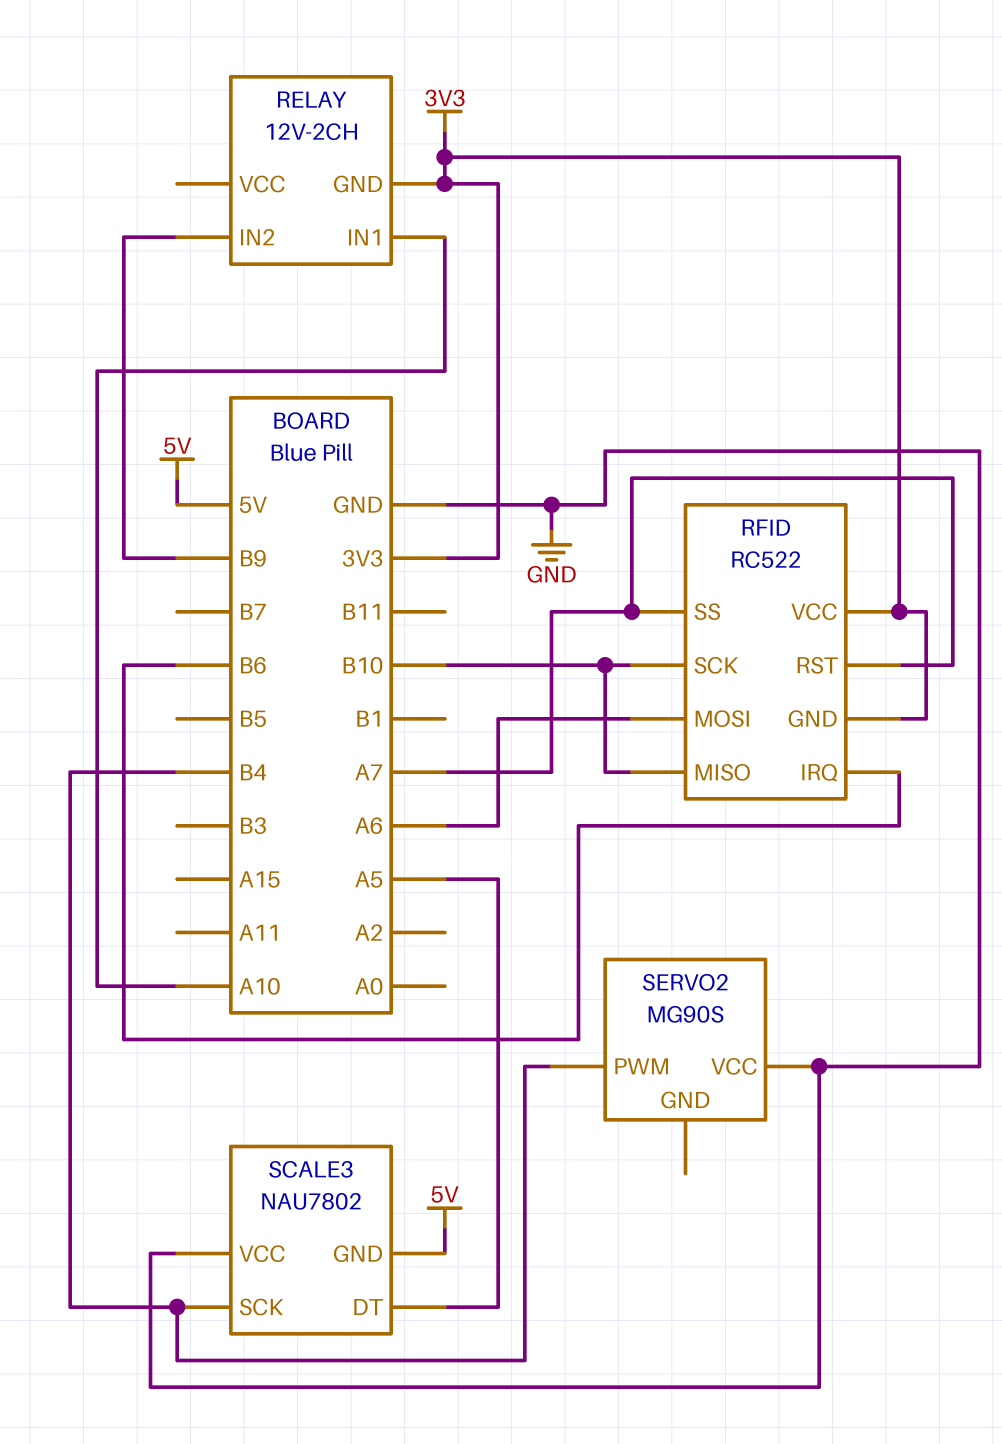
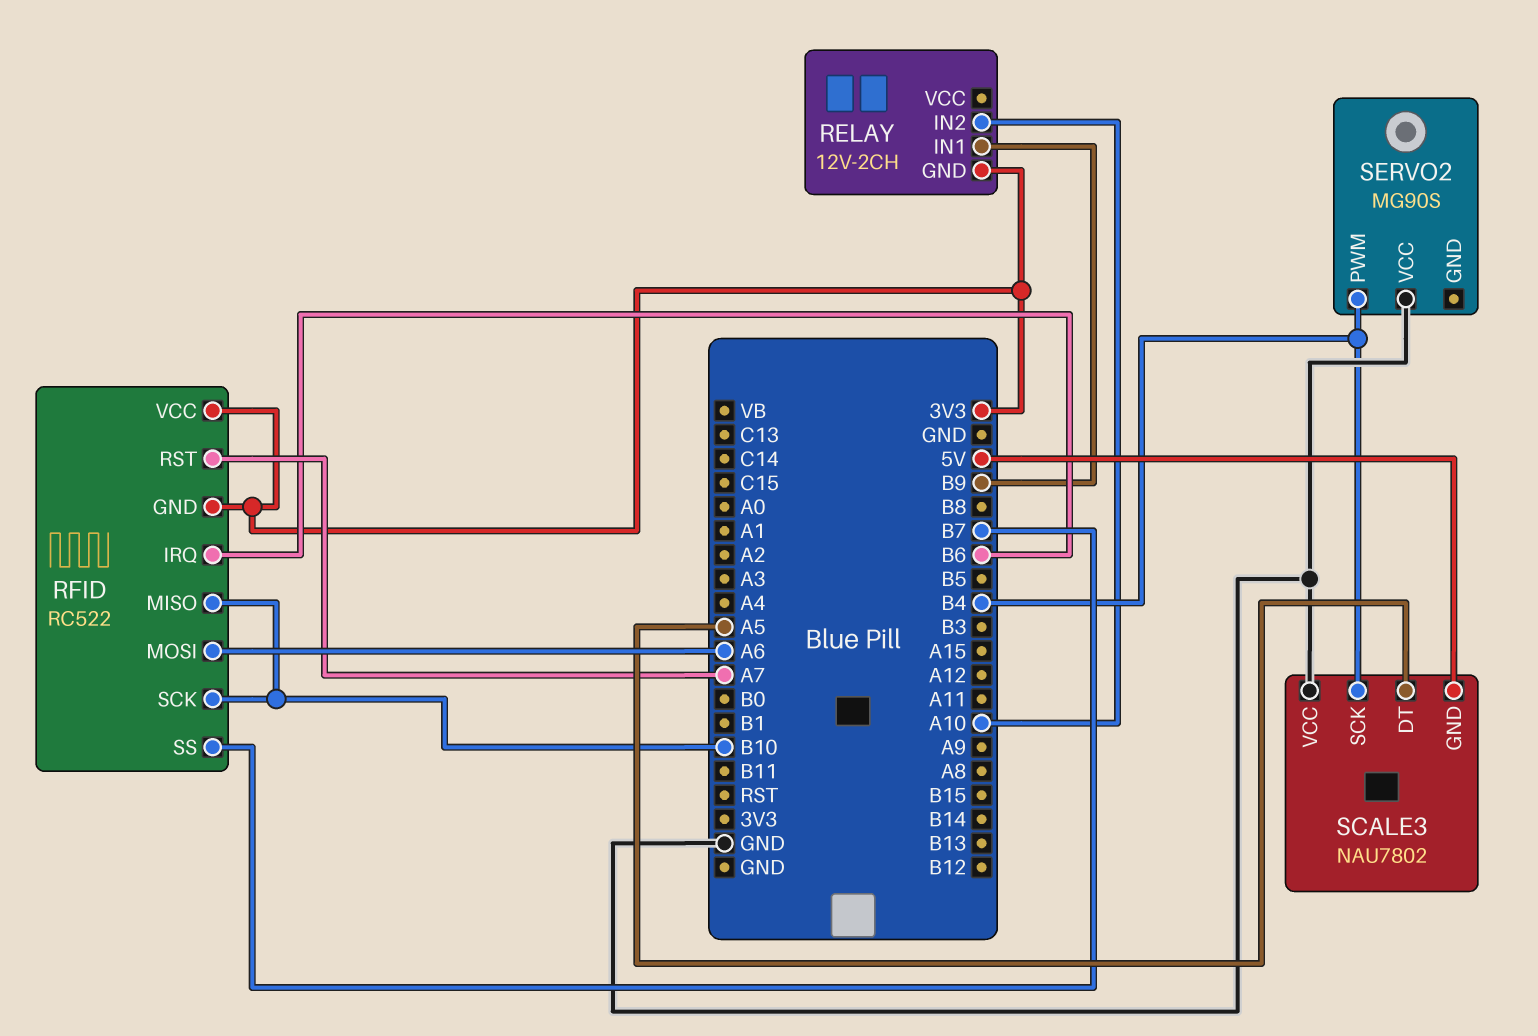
RELAY pin IN1: A10 -> B9
RELAY pin IN2: B9 -> A10
RFID pin SS: A7 -> B7

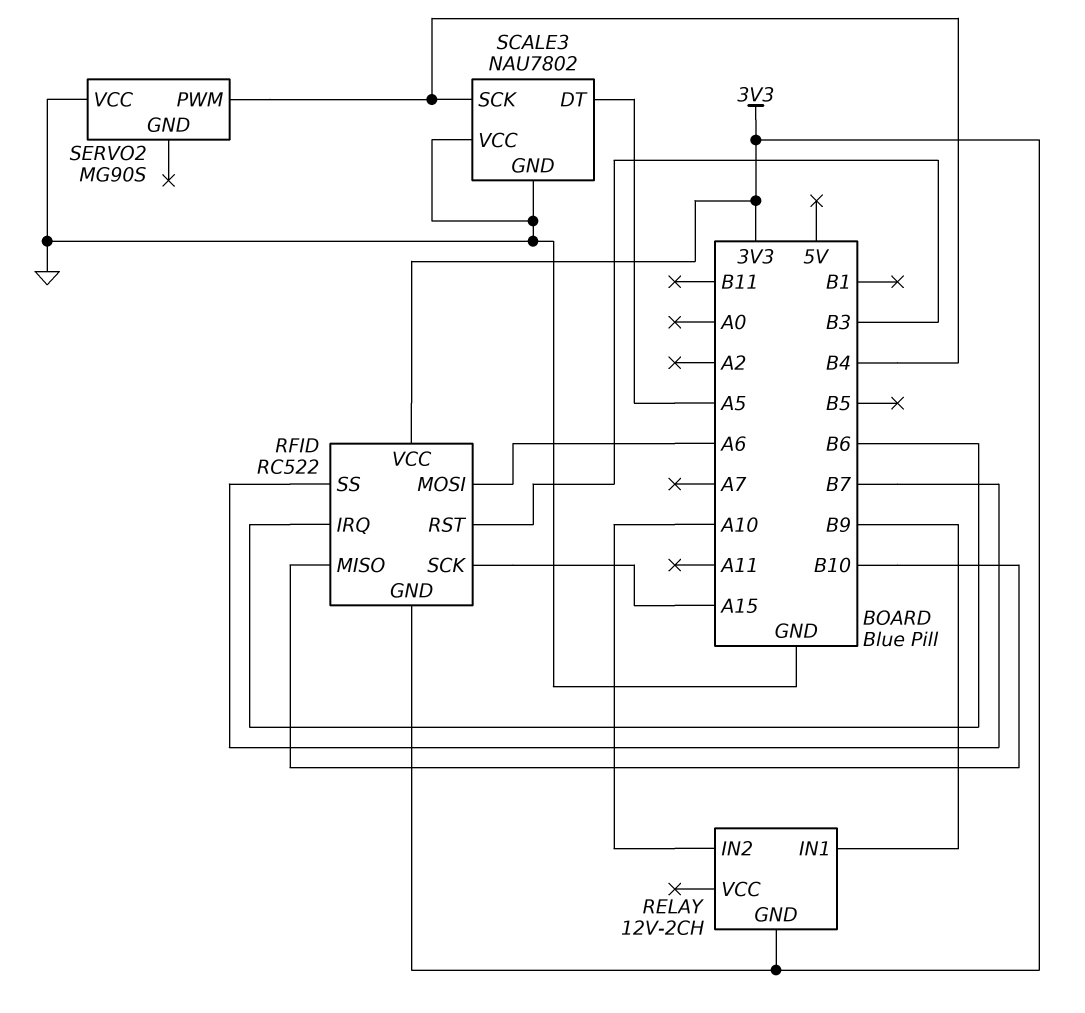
RFID pin RST: A7 -> B3
RFID pin SCK: B10 -> A15
SCALE3 pin GND: 5V -> GND

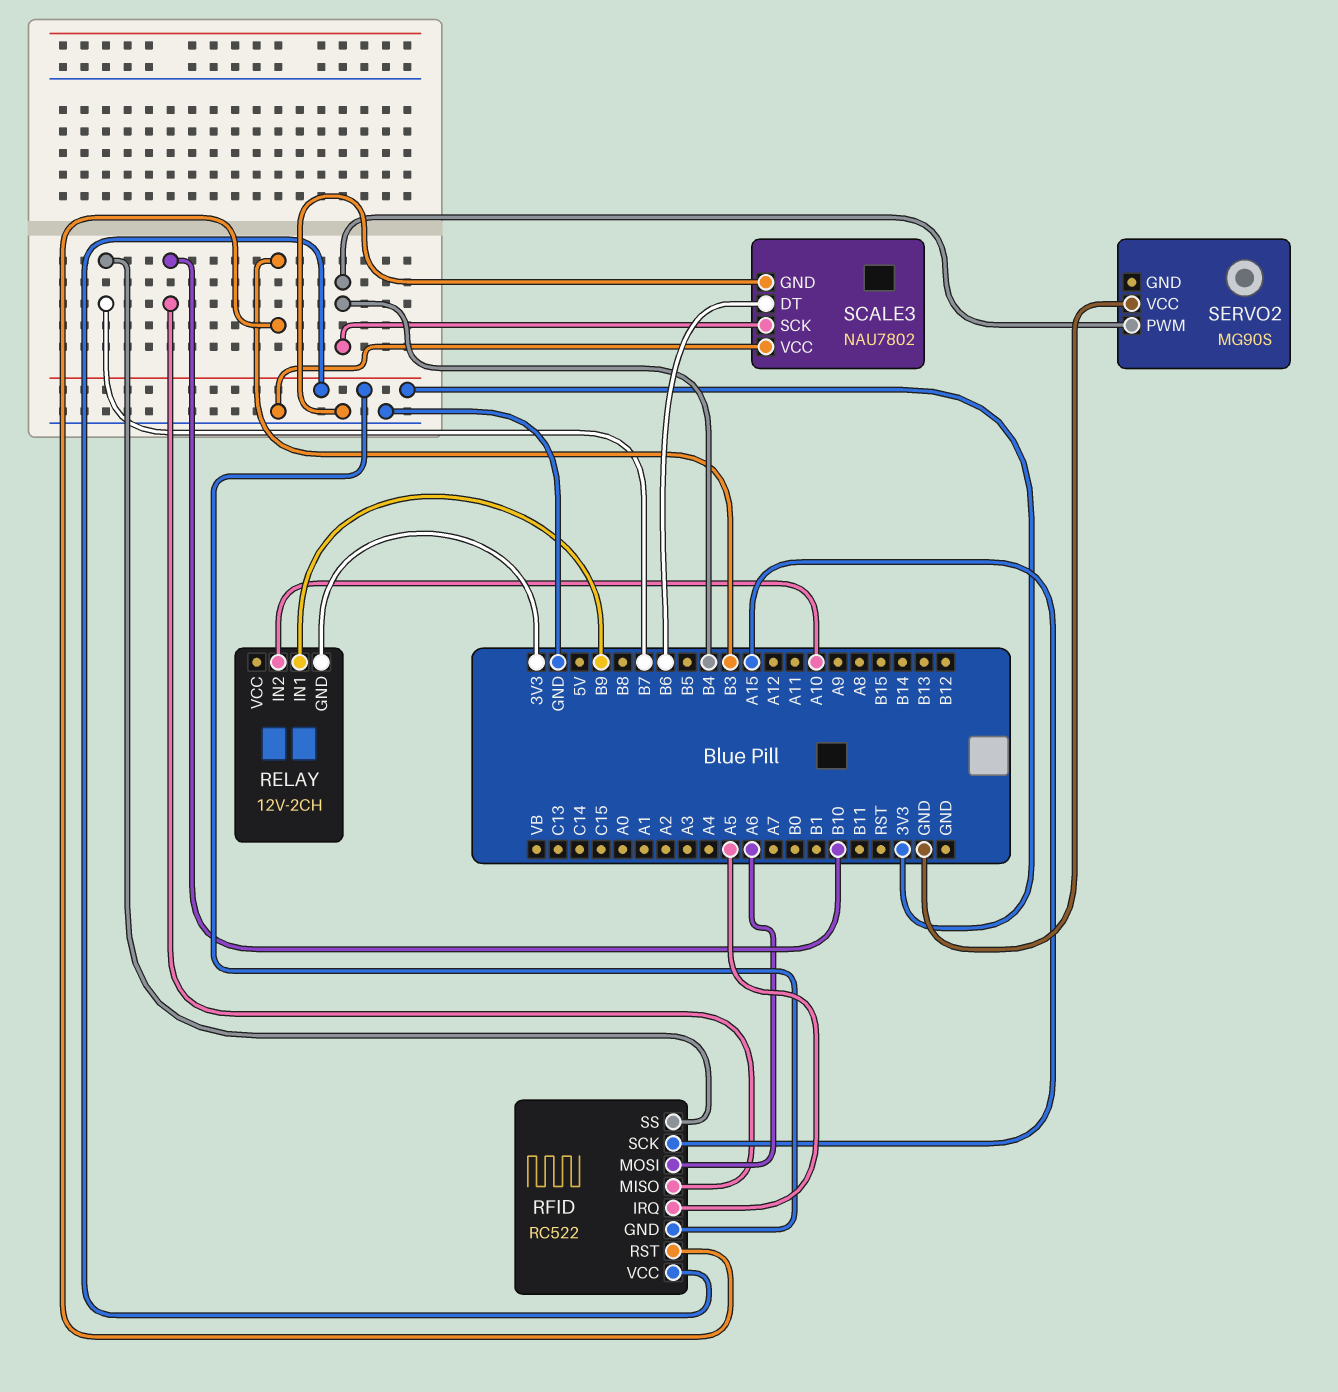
RFID pin IRQ: B6 -> A5
SCALE3 pin DT: A5 -> B6

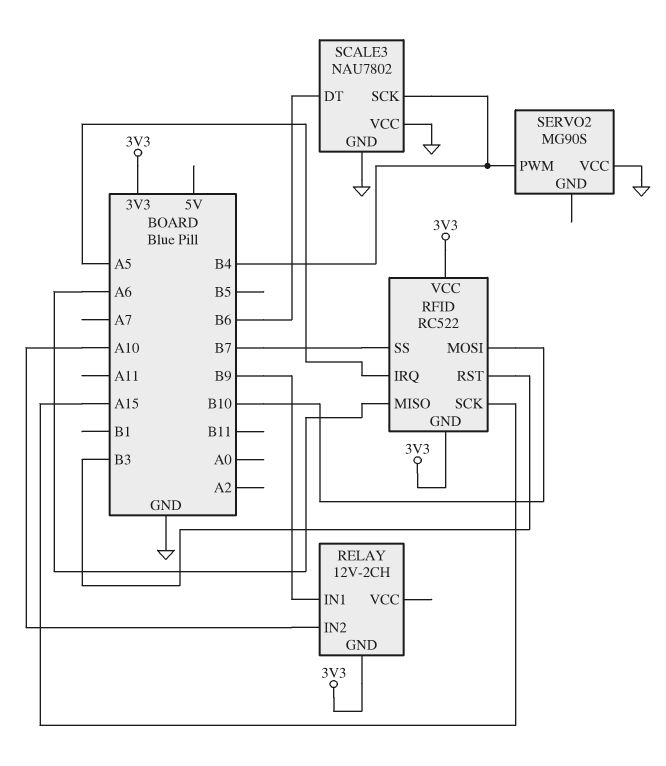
RFID pin MISO: B10 -> A6
RFID pin MOSI: A6 -> B10

